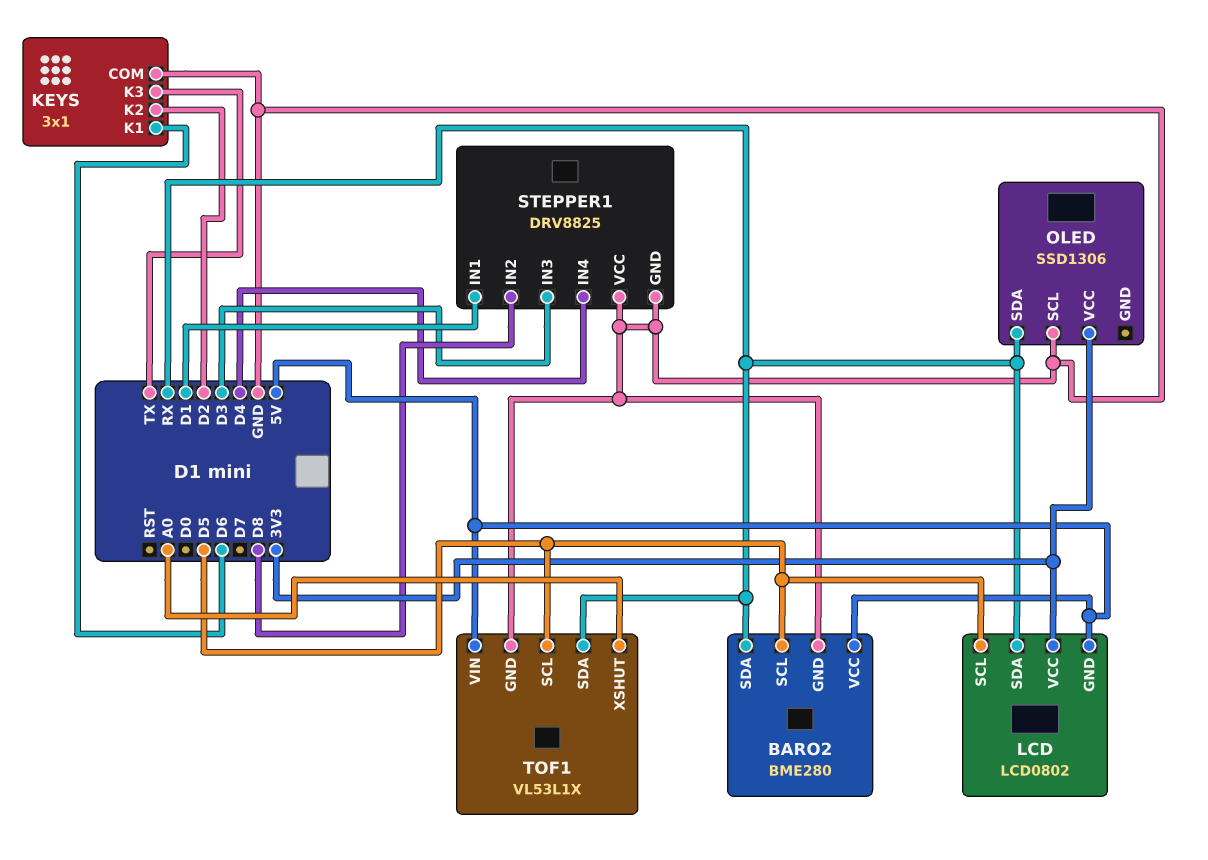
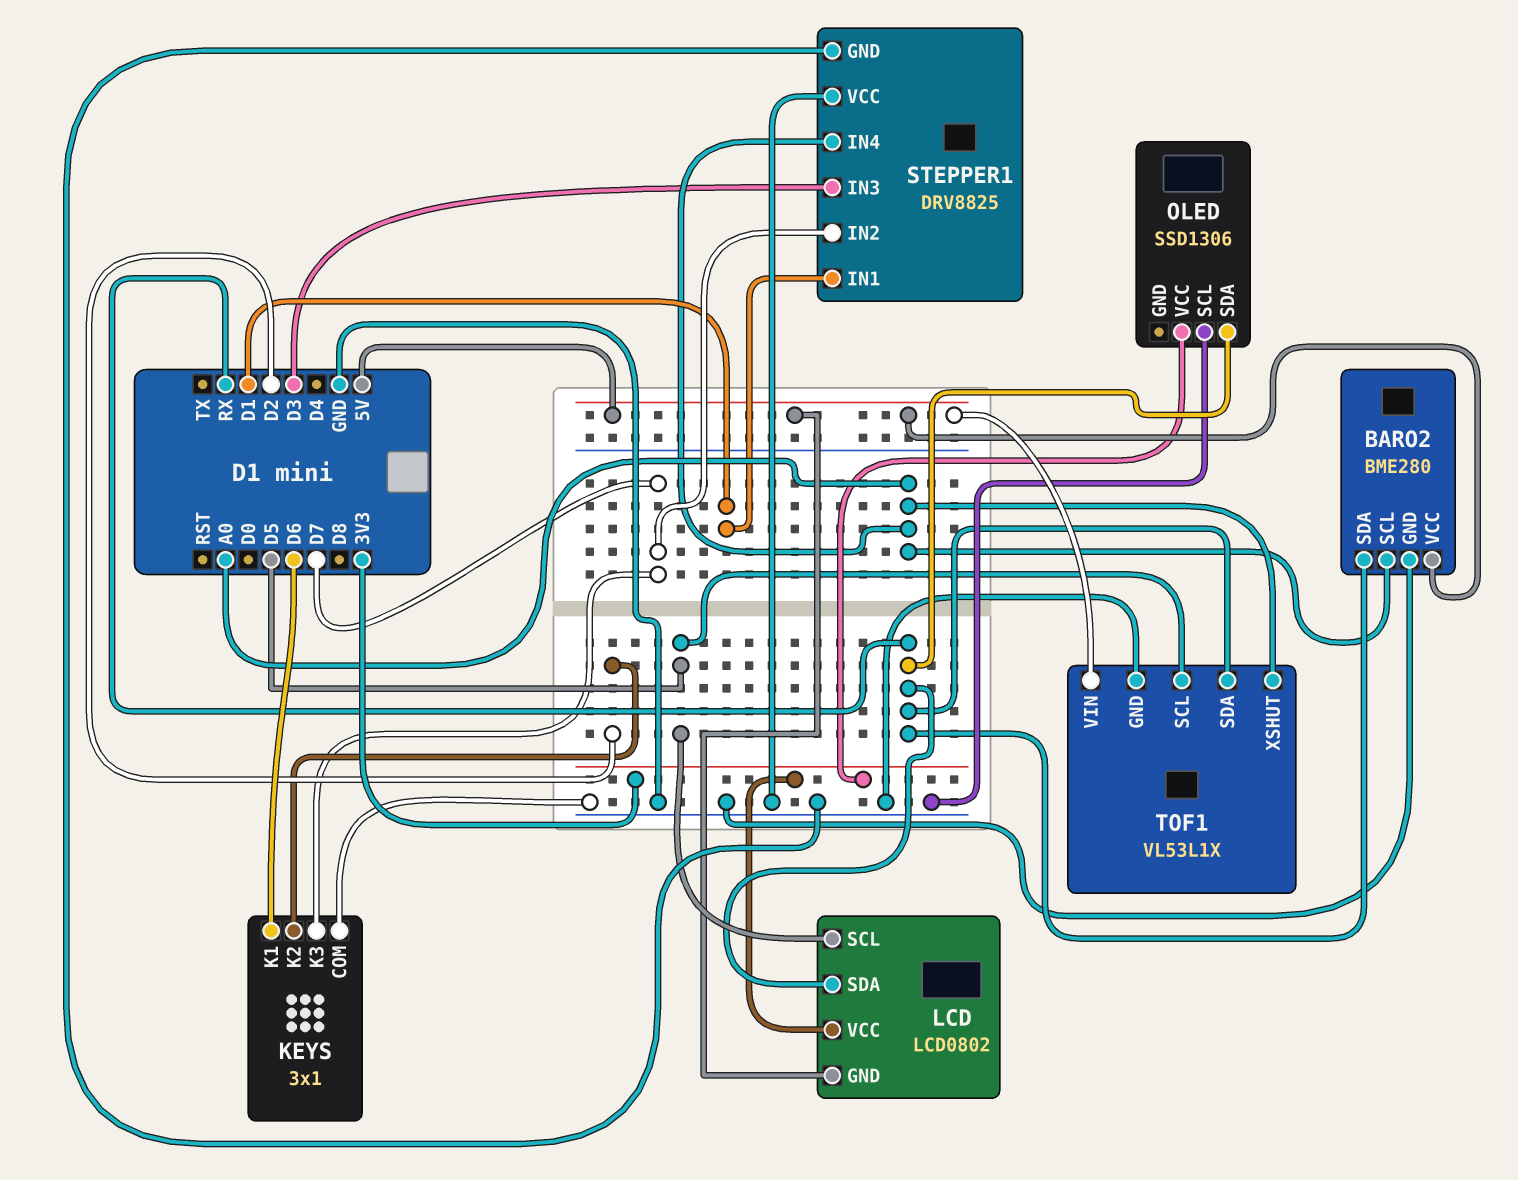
BARO2 pin SCL: D5 -> A0
KEYS pin K3: TX -> D7
STEPPER1 pin IN2: D8 -> D7
STEPPER1 pin IN4: D4 -> A0

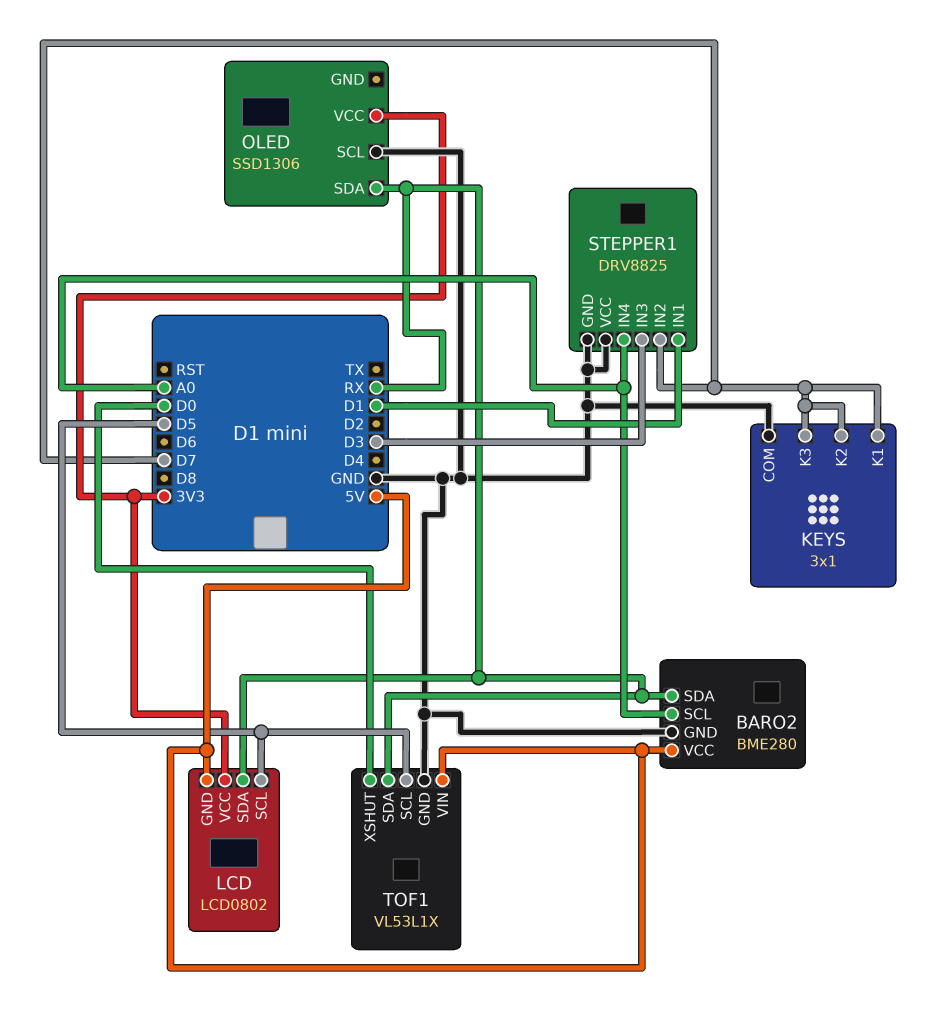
KEYS pin K1: D6 -> D7
KEYS pin K2: D2 -> D7
TOF1 pin XSHUT: A0 -> D0

